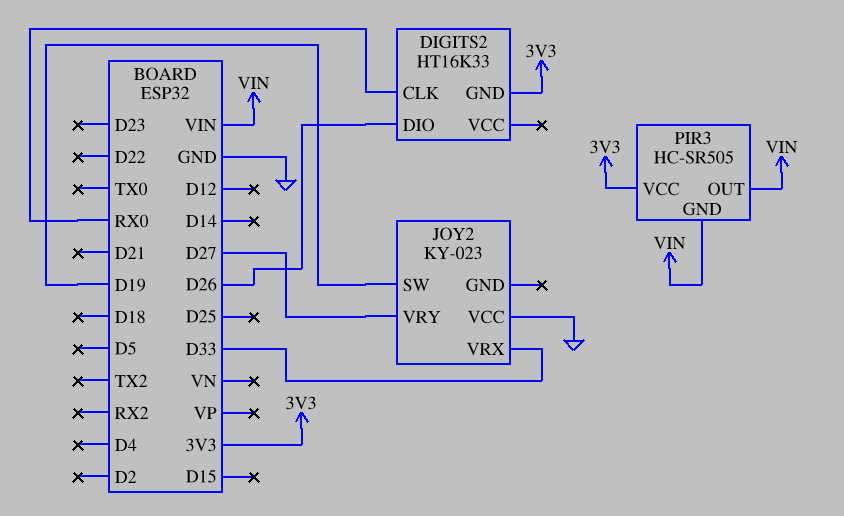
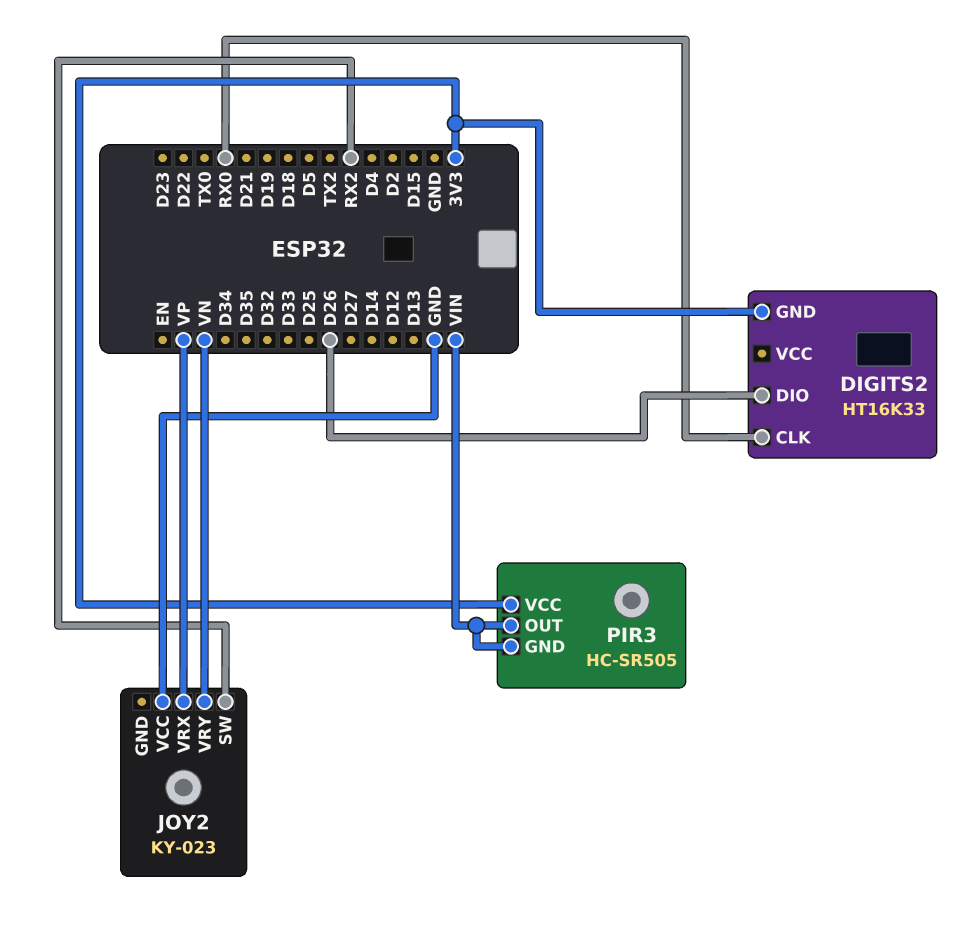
JOY2 pin SW: D19 -> RX2
JOY2 pin VRX: D33 -> VP
JOY2 pin VRY: D27 -> VN

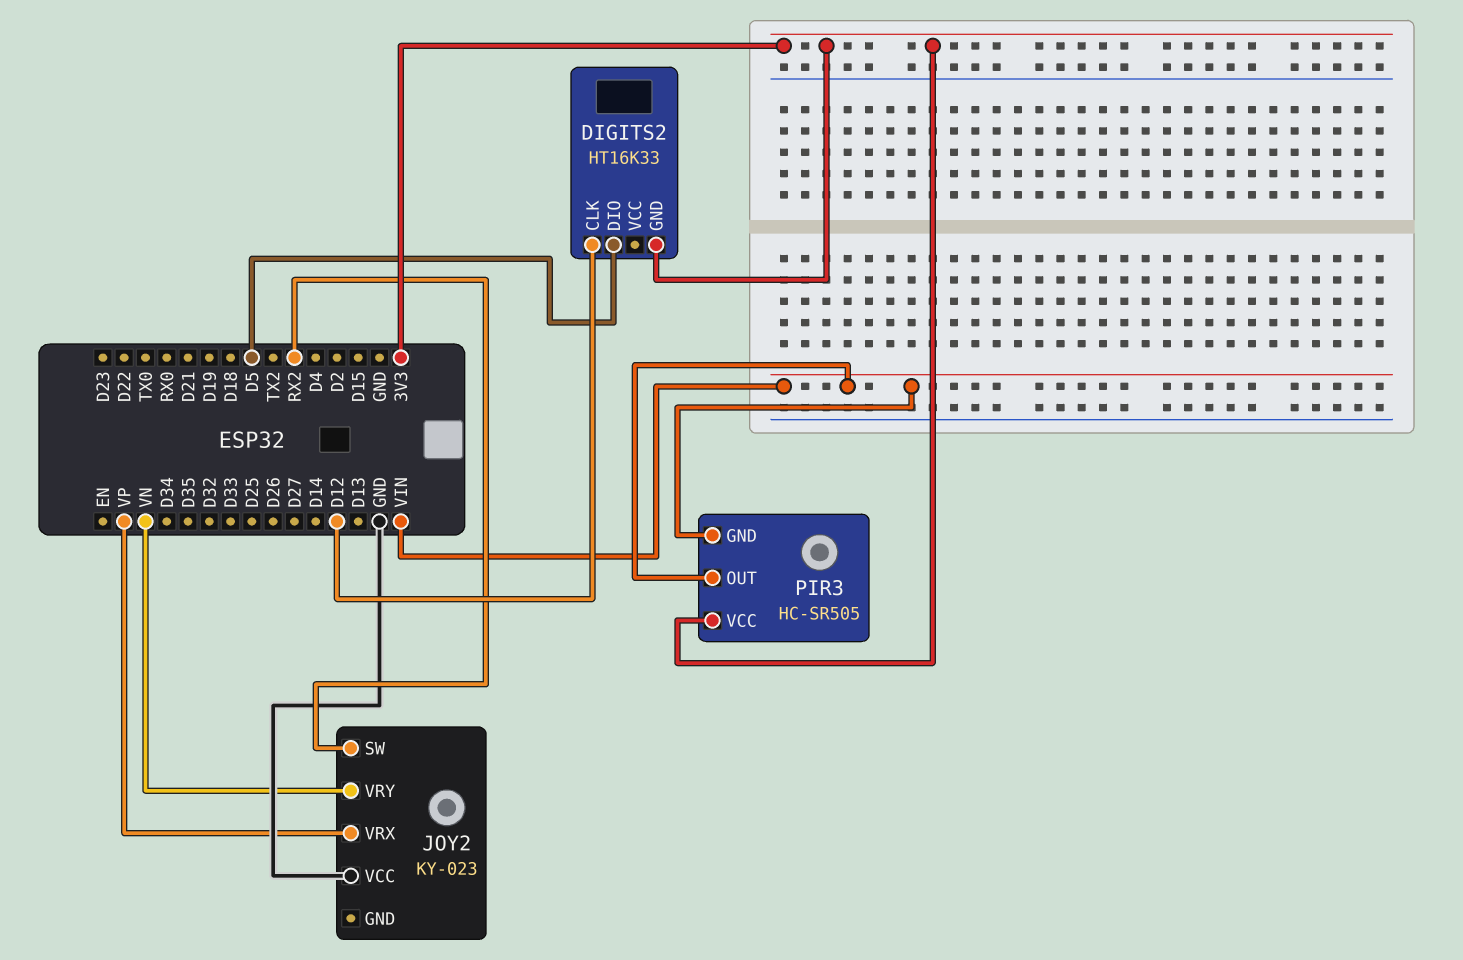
DIGITS2 pin CLK: RX0 -> D12
DIGITS2 pin DIO: D26 -> D5

